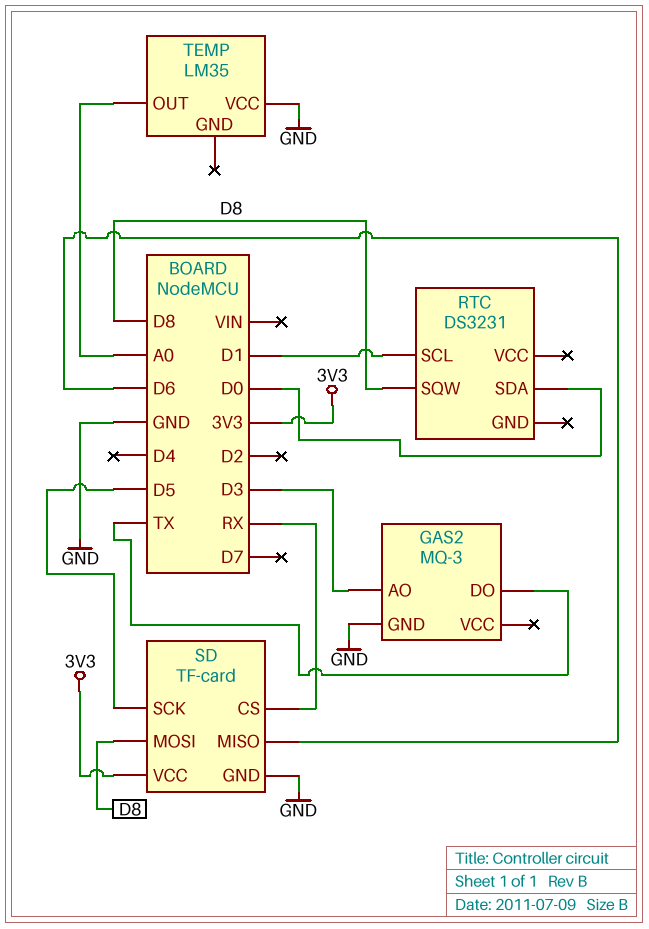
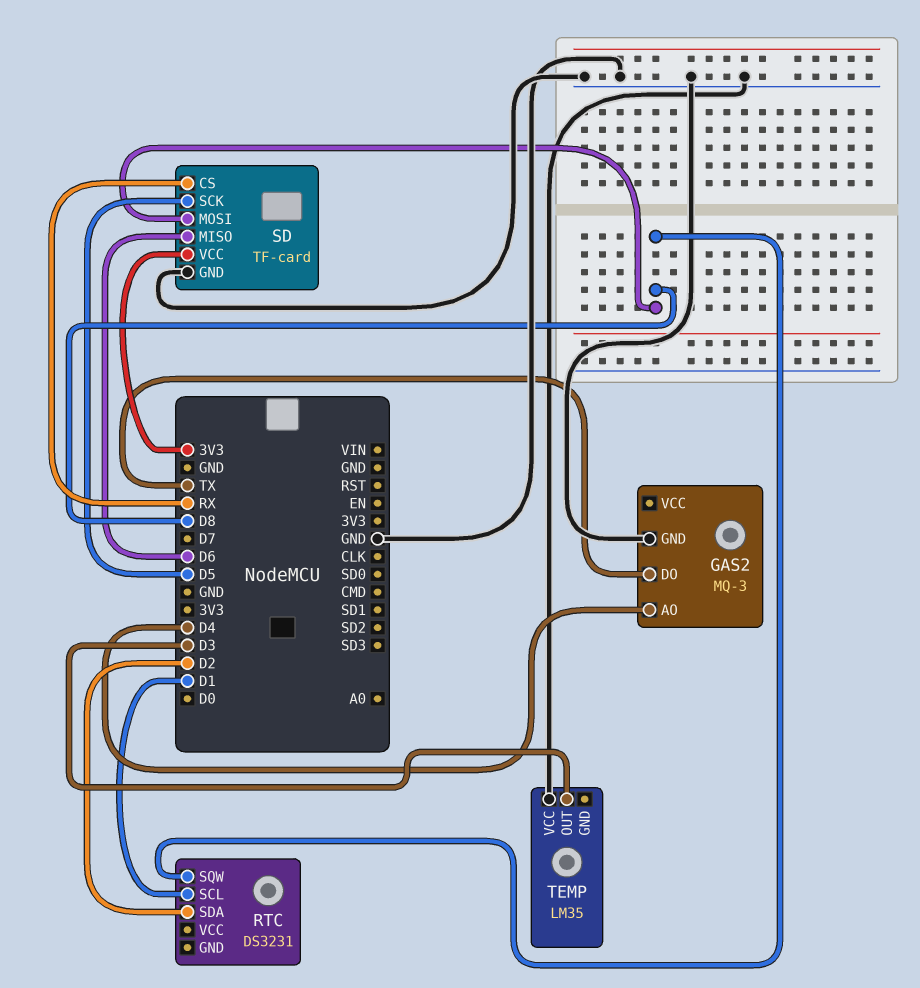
GAS2 pin AO: D3 -> D4
RTC pin SDA: D0 -> D2
TEMP pin OUT: A0 -> D3

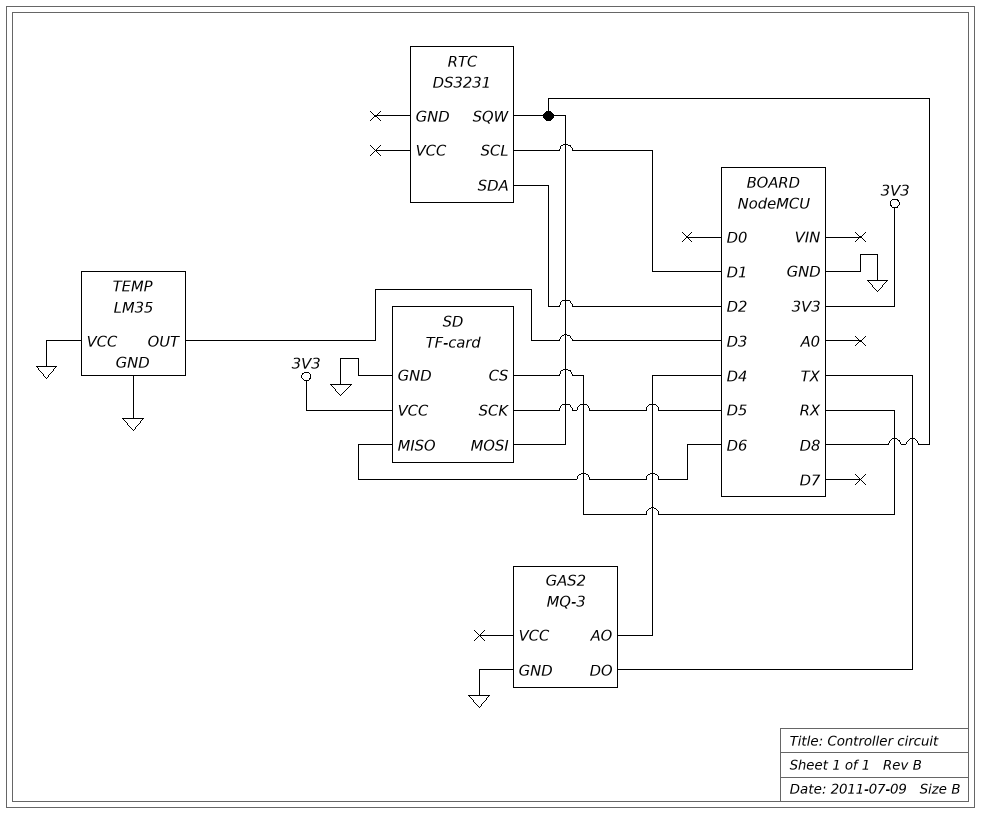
TEMP pin GND: none -> GND

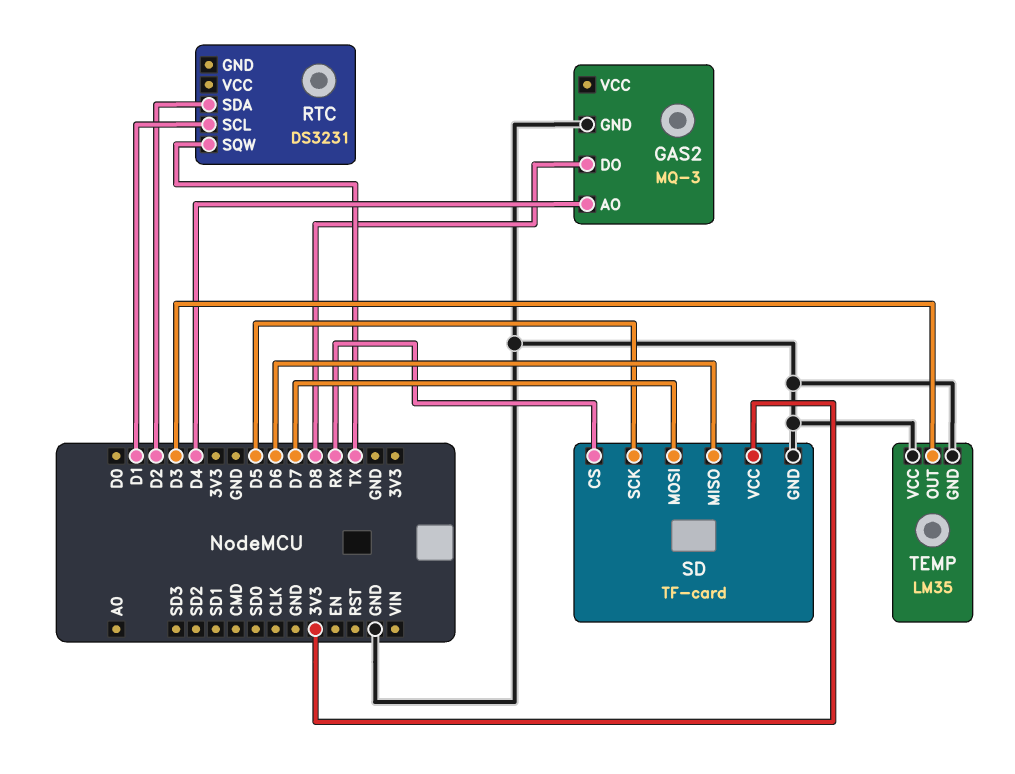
GAS2 pin DO: TX -> D8
RTC pin SQW: D8 -> TX
SD pin MOSI: D8 -> D7

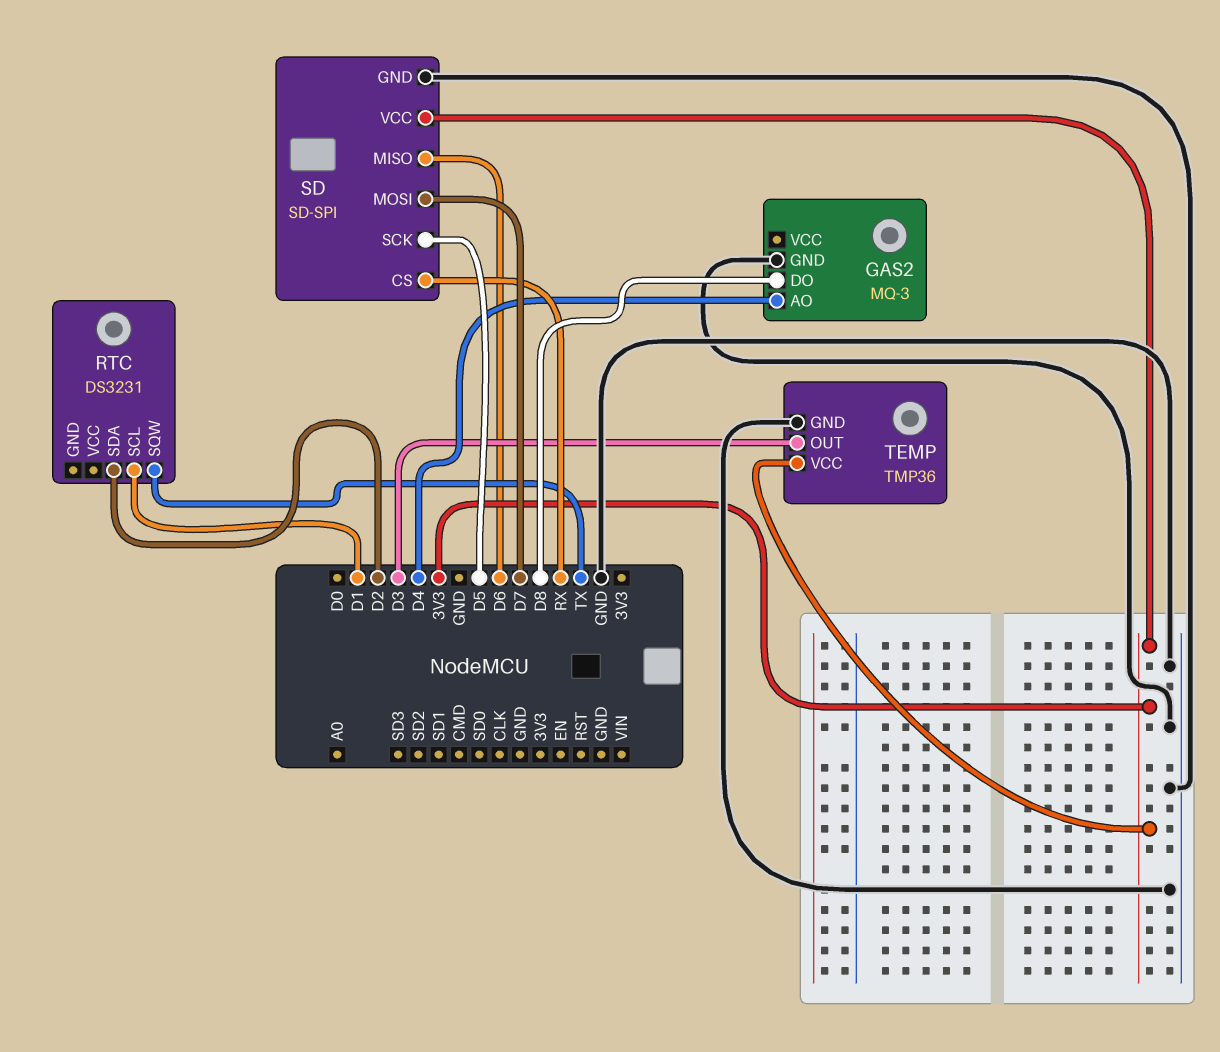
SD: TF-card -> SD-SPI
TEMP: LM35 -> TMP36
TEMP pin VCC: GND -> 3V3

